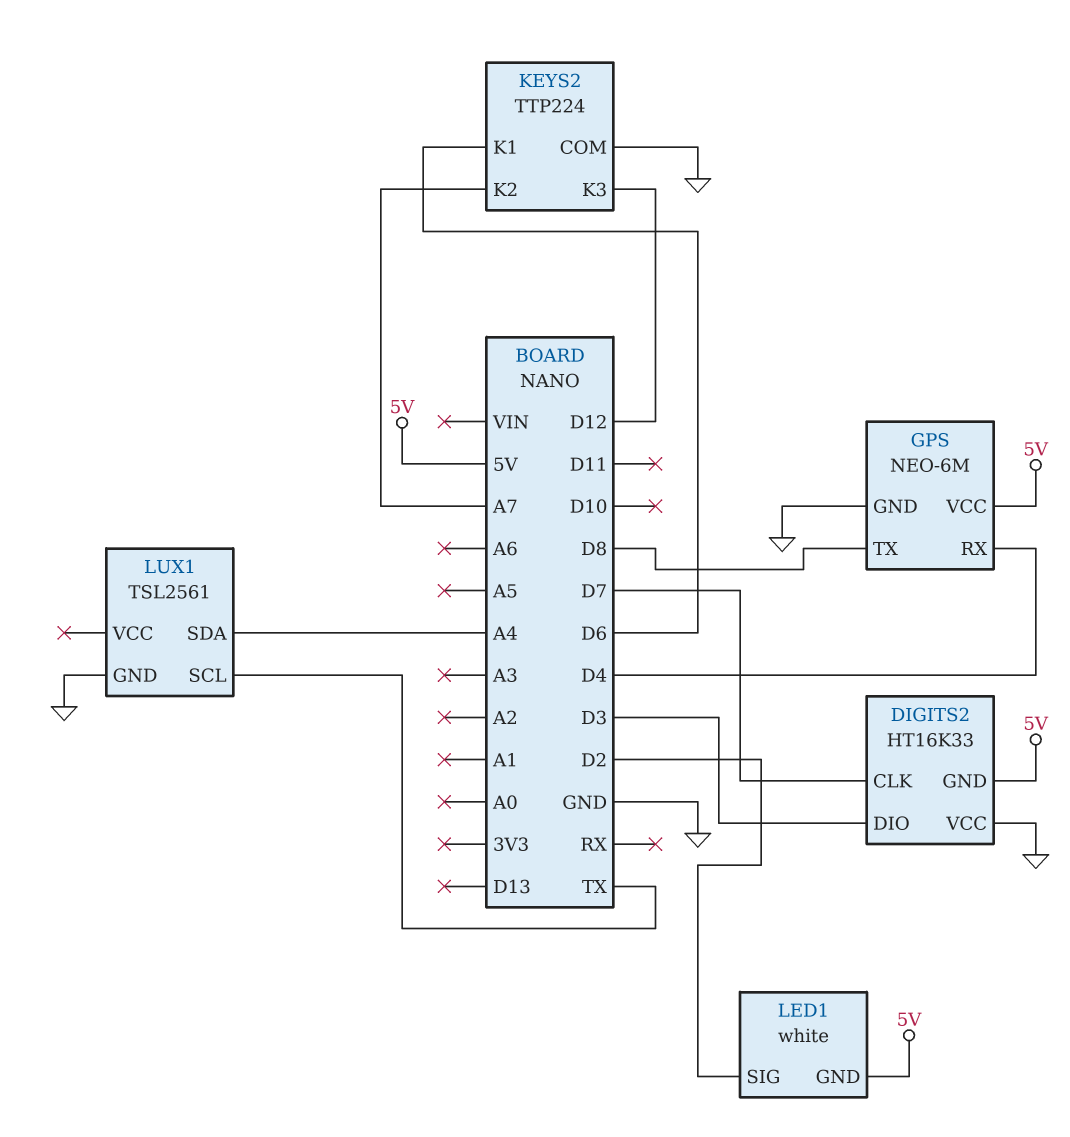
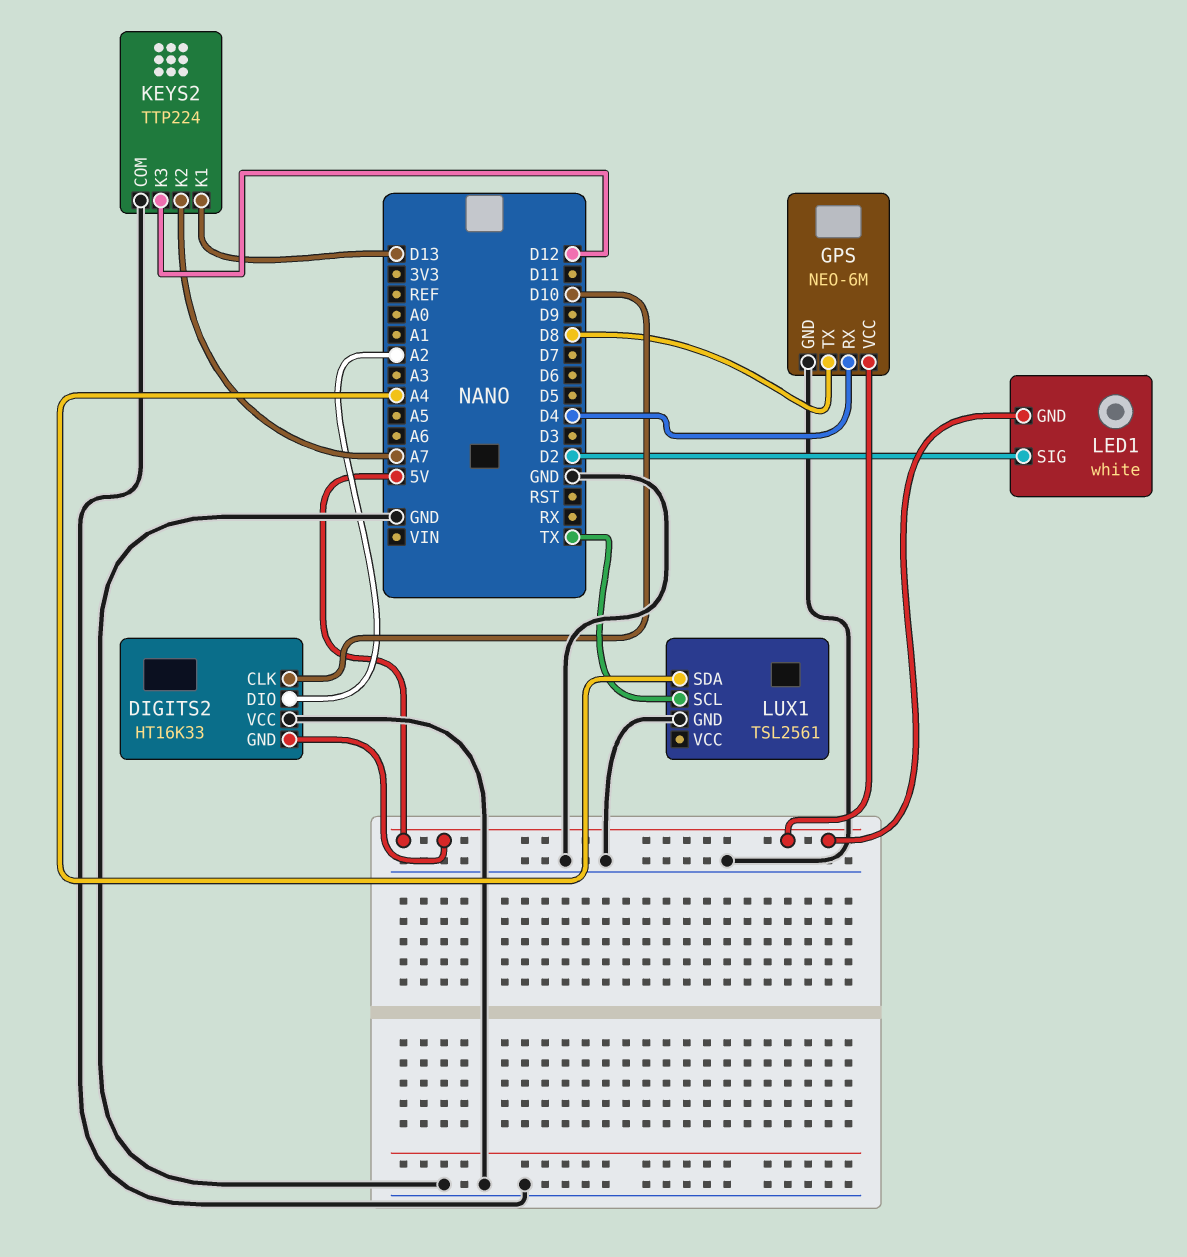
DIGITS2 pin CLK: D7 -> D10
DIGITS2 pin DIO: D3 -> A2
KEYS2 pin K1: D6 -> D13

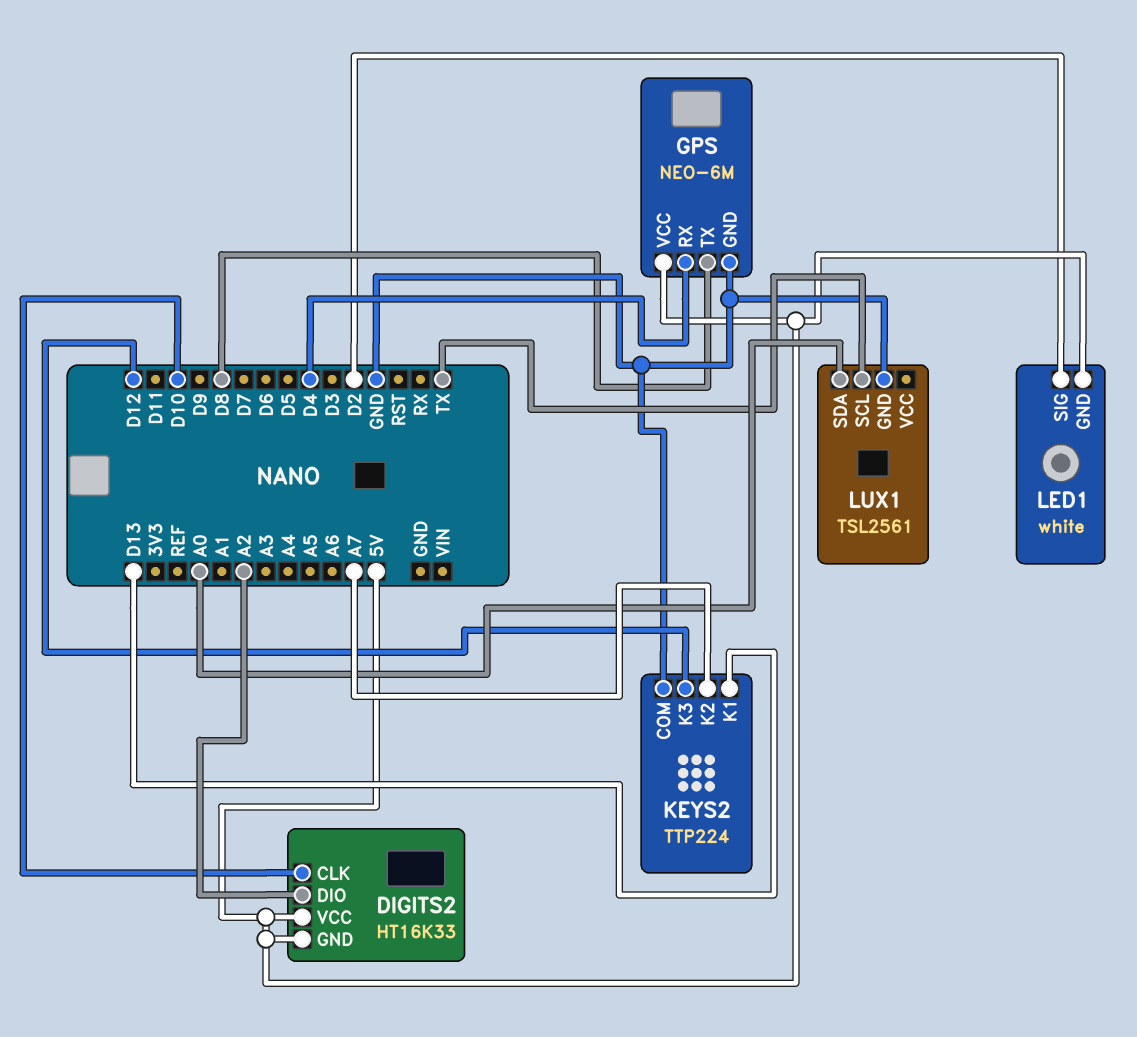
DIGITS2 pin VCC: GND -> 5V
LUX1 pin SDA: A4 -> A0

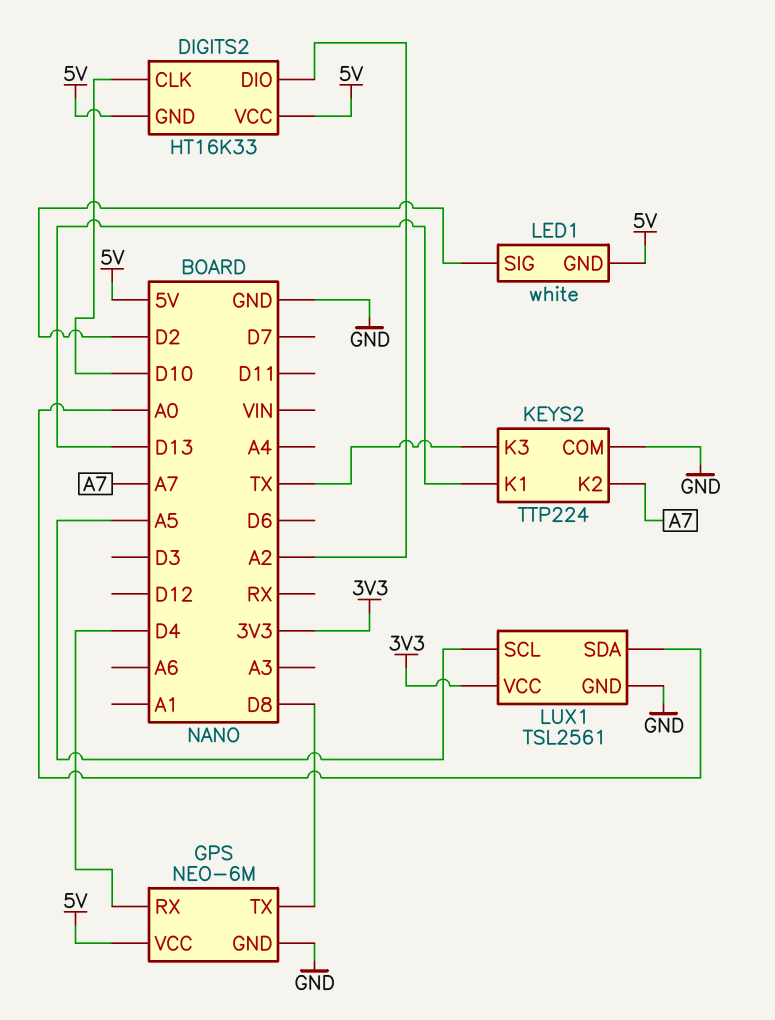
KEYS2 pin K3: D12 -> TX
LUX1 pin SCL: TX -> A5
LUX1 pin VCC: none -> 3V3

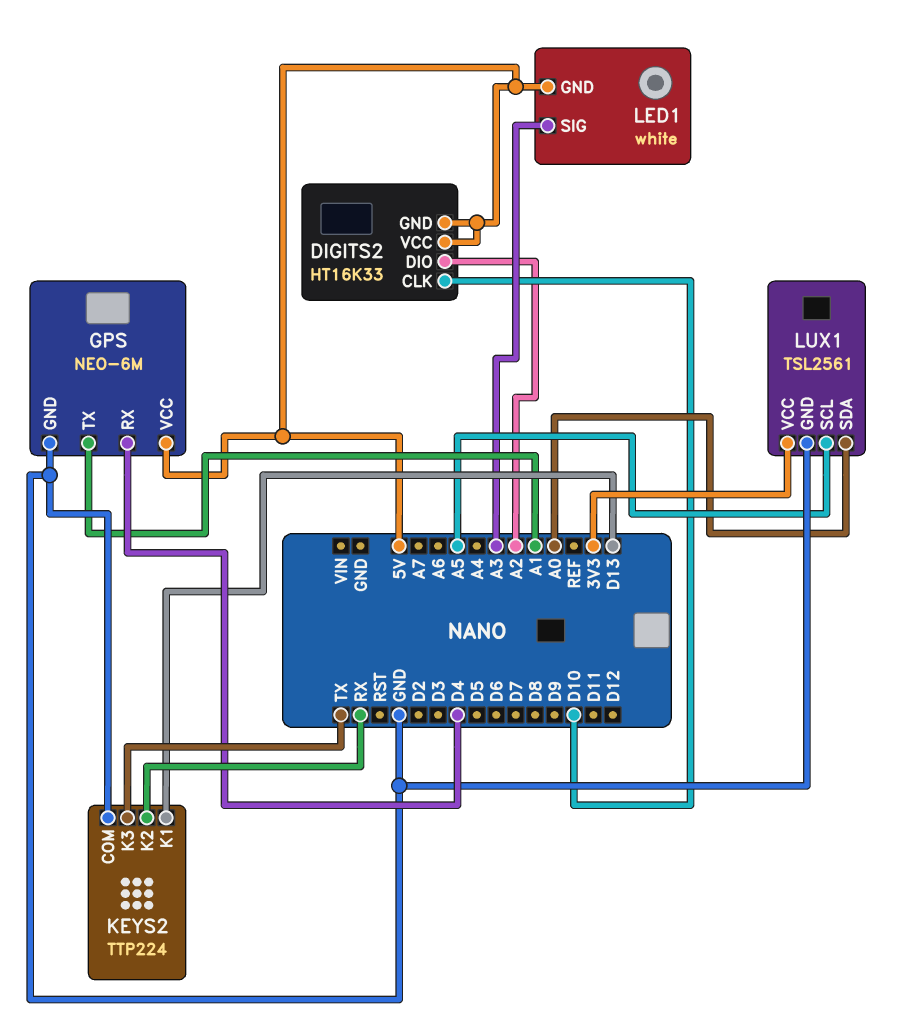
GPS pin TX: D8 -> A1
KEYS2 pin K2: A7 -> RX
LED1 pin SIG: D2 -> A3

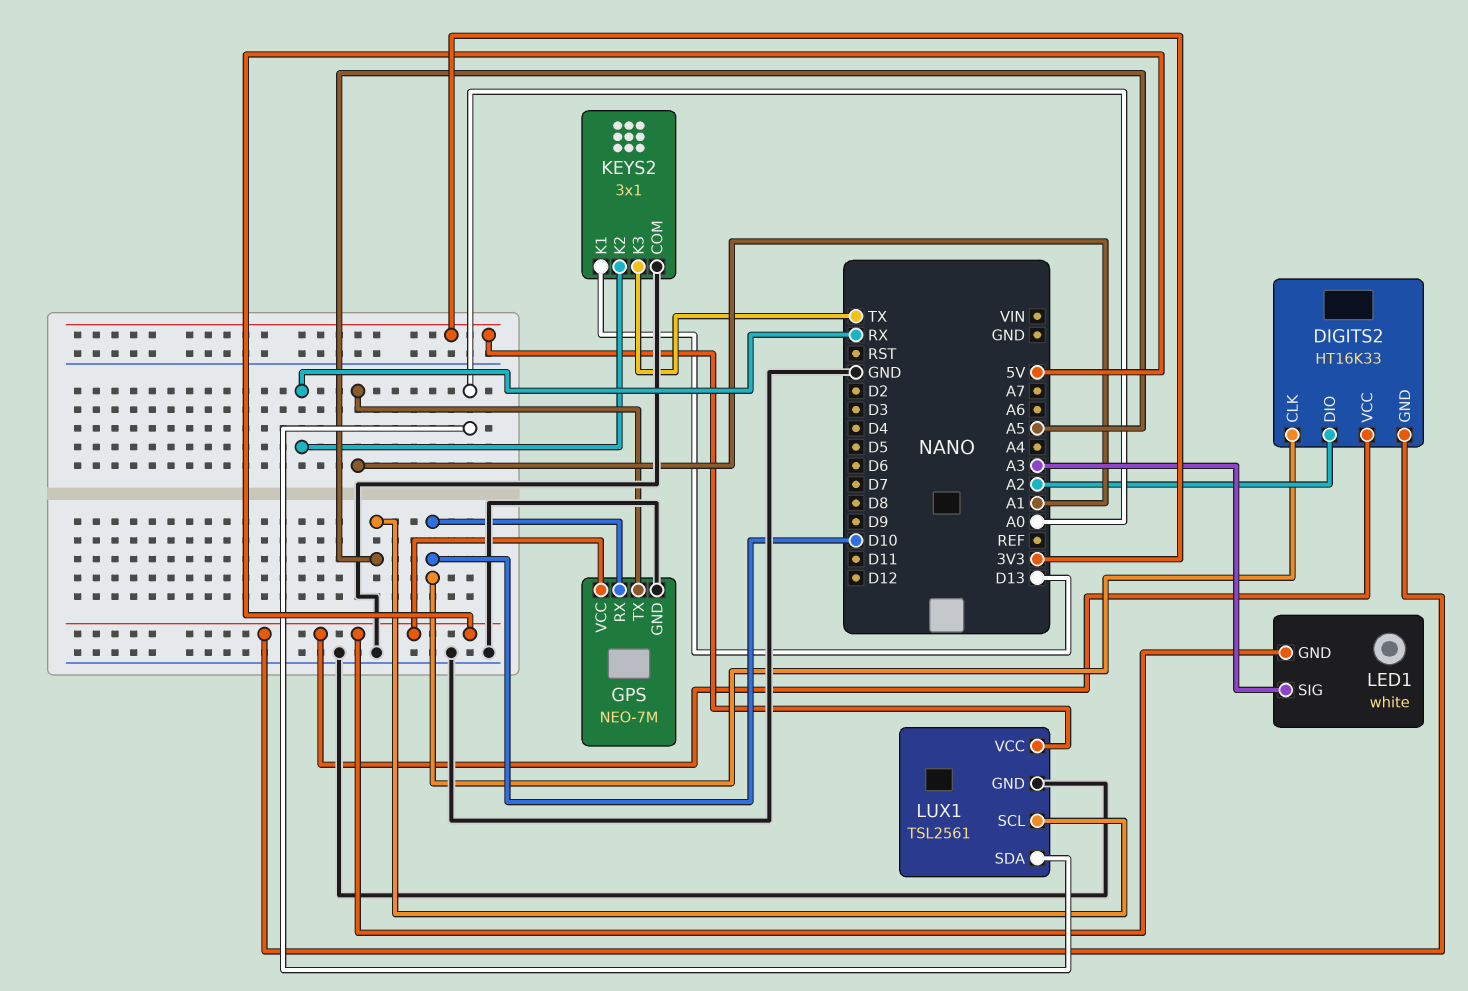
GPS: NEO-6M -> NEO-7M
GPS pin RX: D4 -> D10
KEYS2: TTP224 -> 3x1

